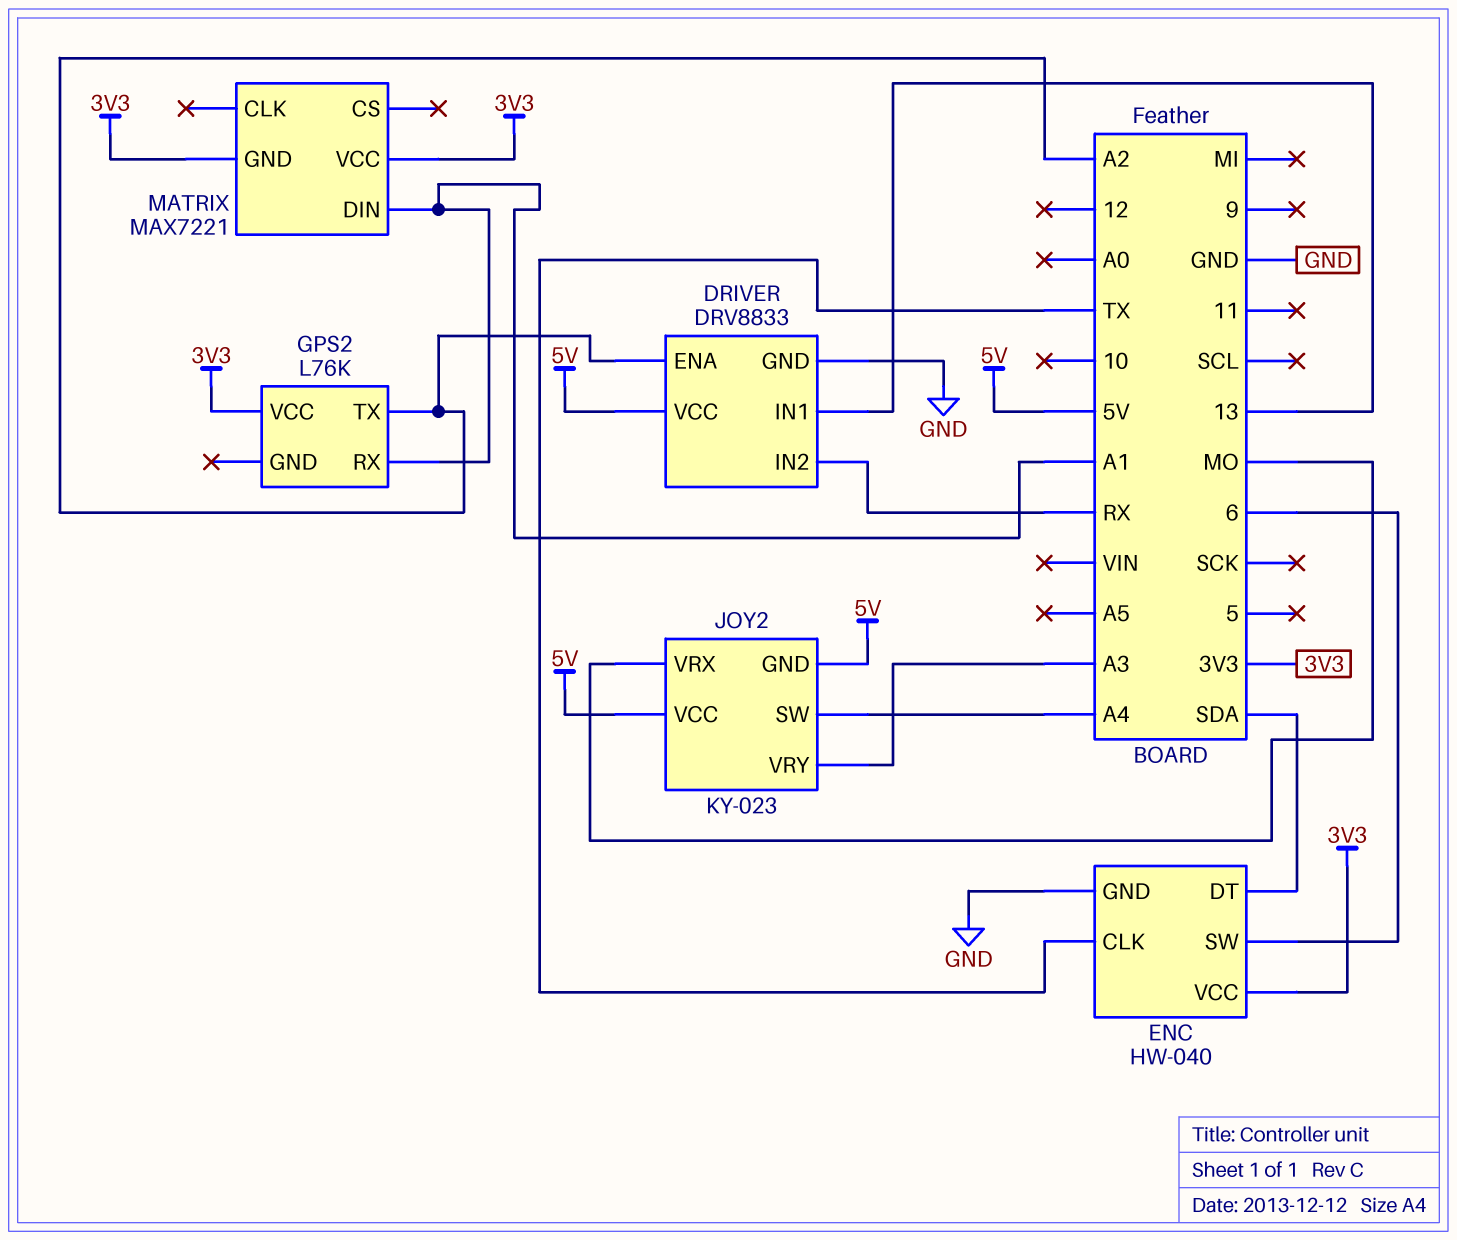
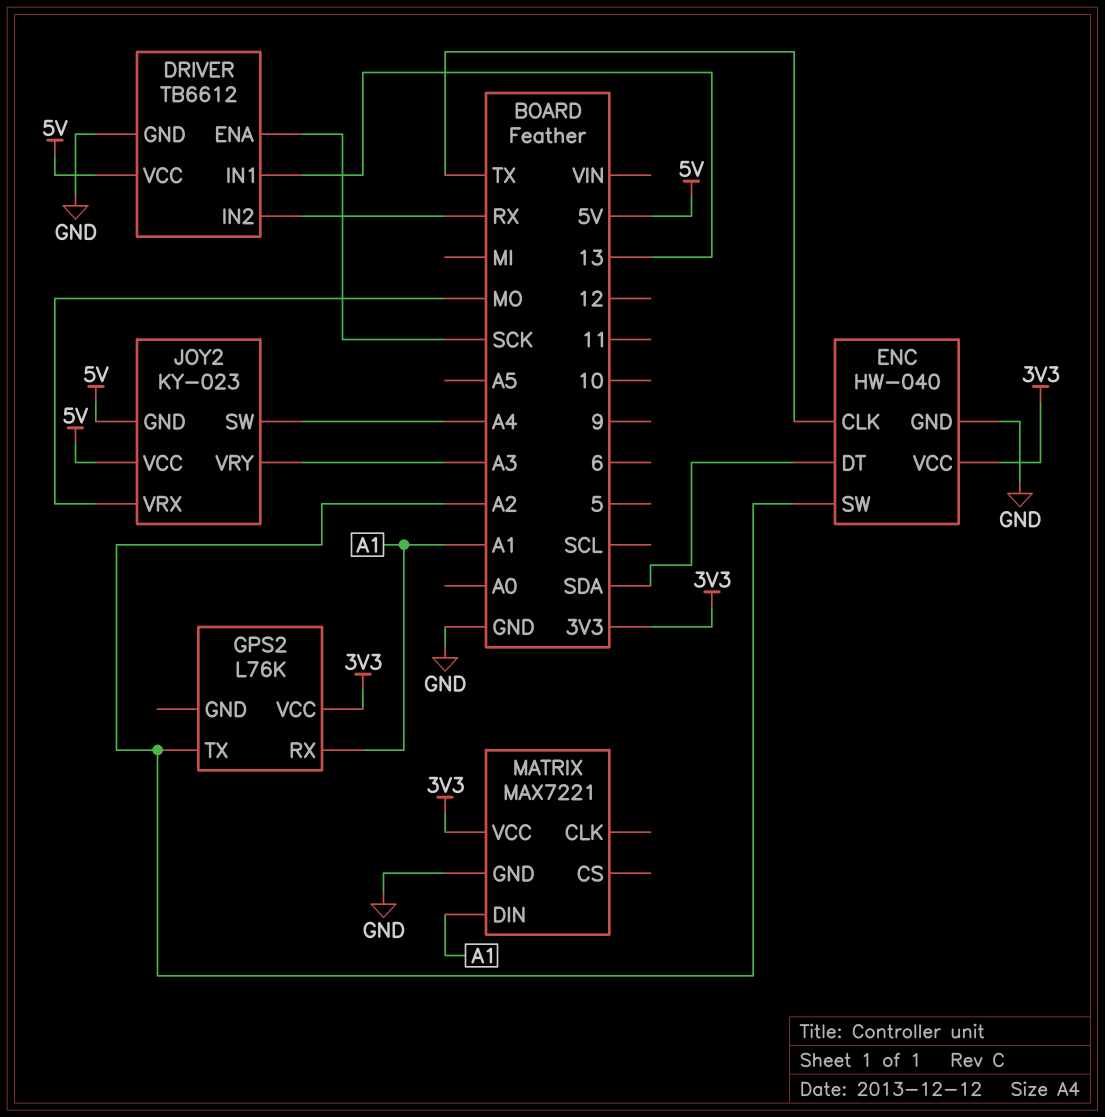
DRIVER: DRV8833 -> TB6612
DRIVER pin ENA: A2 -> SCK
ENC pin SW: 6 -> A2
MATRIX pin GND: 3V3 -> GND

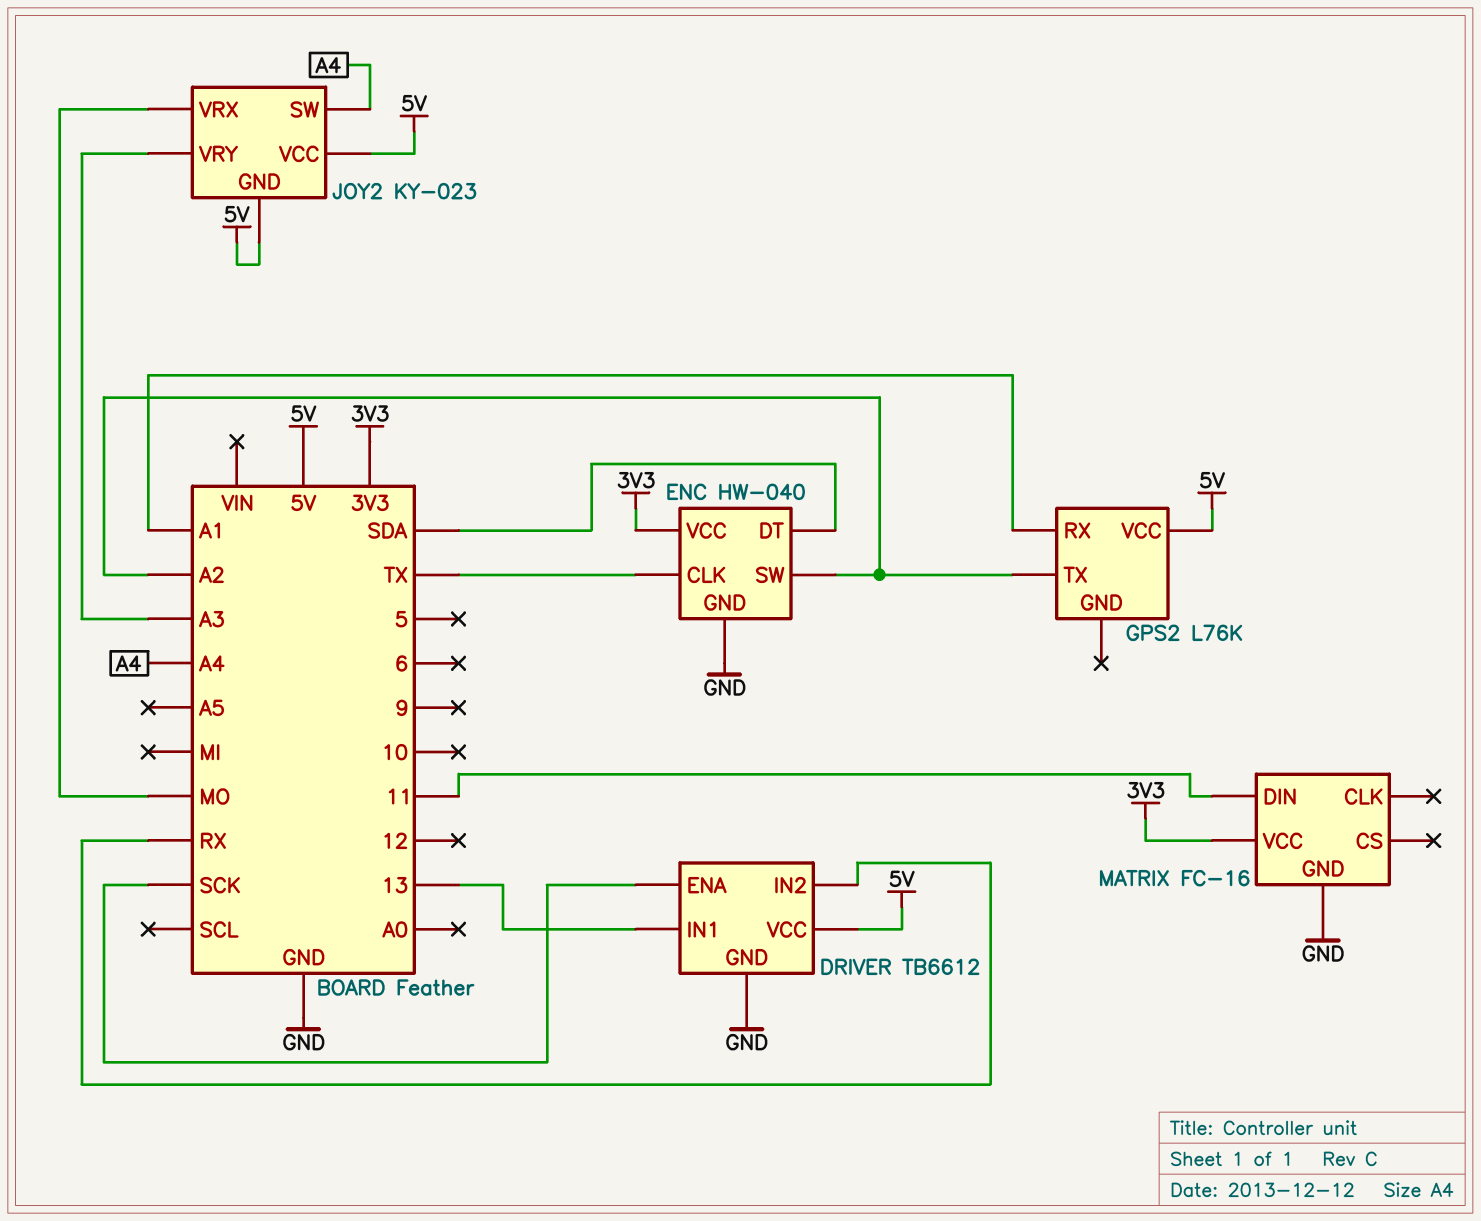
GPS2 pin VCC: 3V3 -> 5V
MATRIX: MAX7221 -> FC-16
MATRIX pin DIN: A1 -> 11

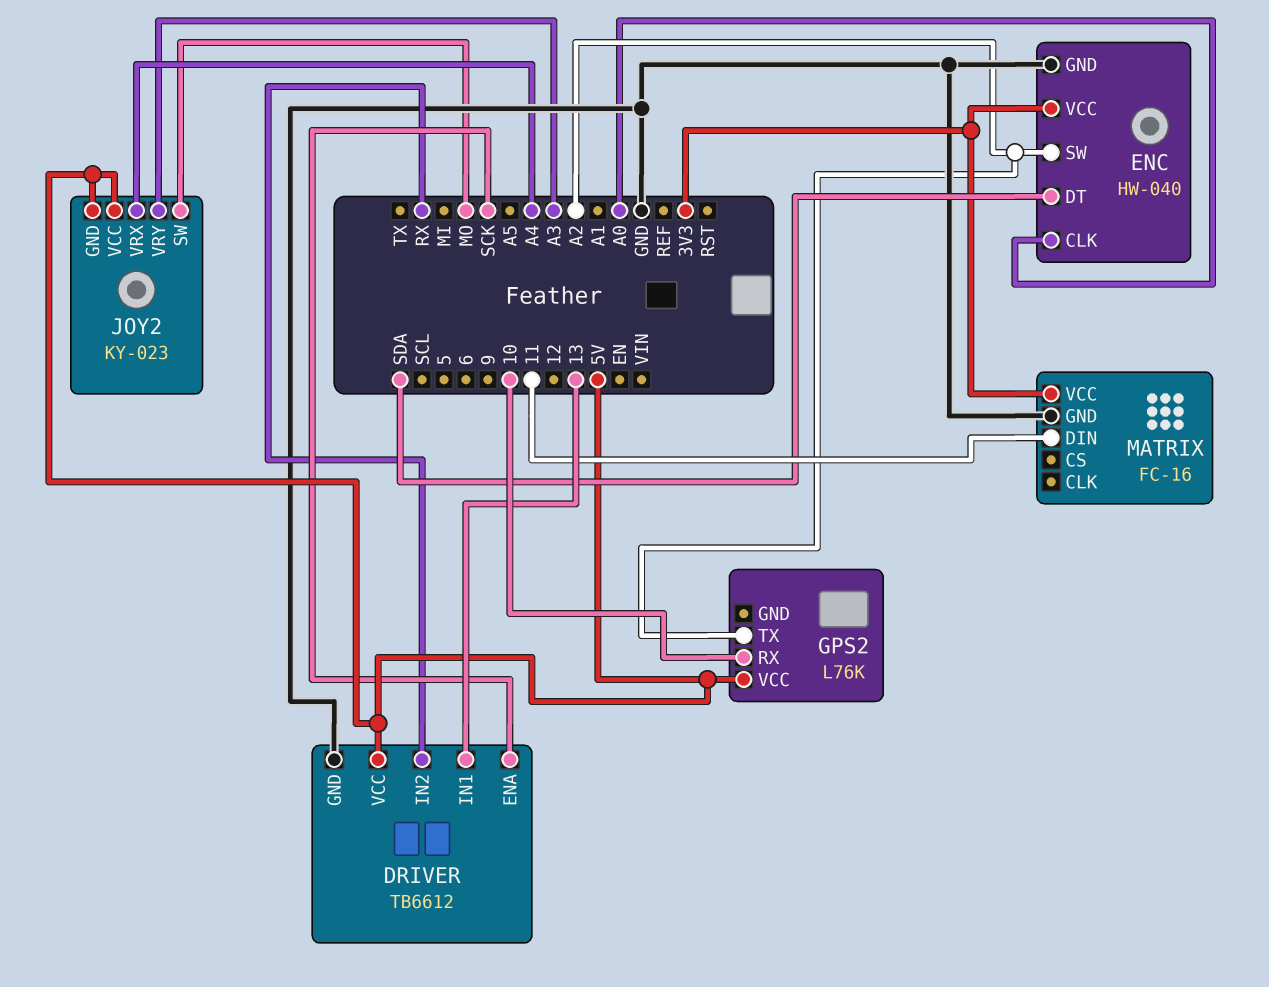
ENC pin CLK: TX -> A0
GPS2 pin RX: A1 -> 10
JOY2 pin SW: A4 -> MO
JOY2 pin VRX: MO -> A4

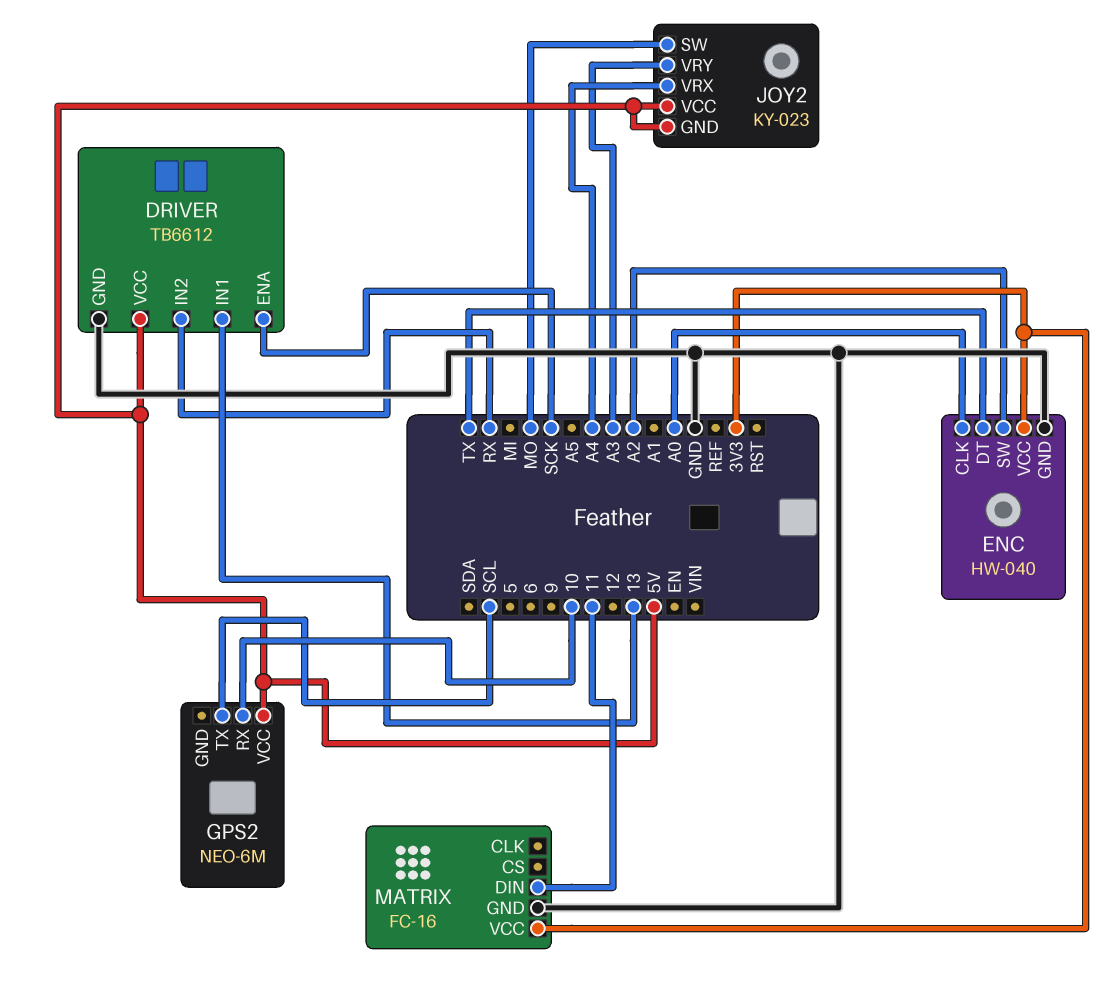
ENC pin DT: SDA -> TX
GPS2: L76K -> NEO-6M
GPS2 pin TX: A2 -> SCL

